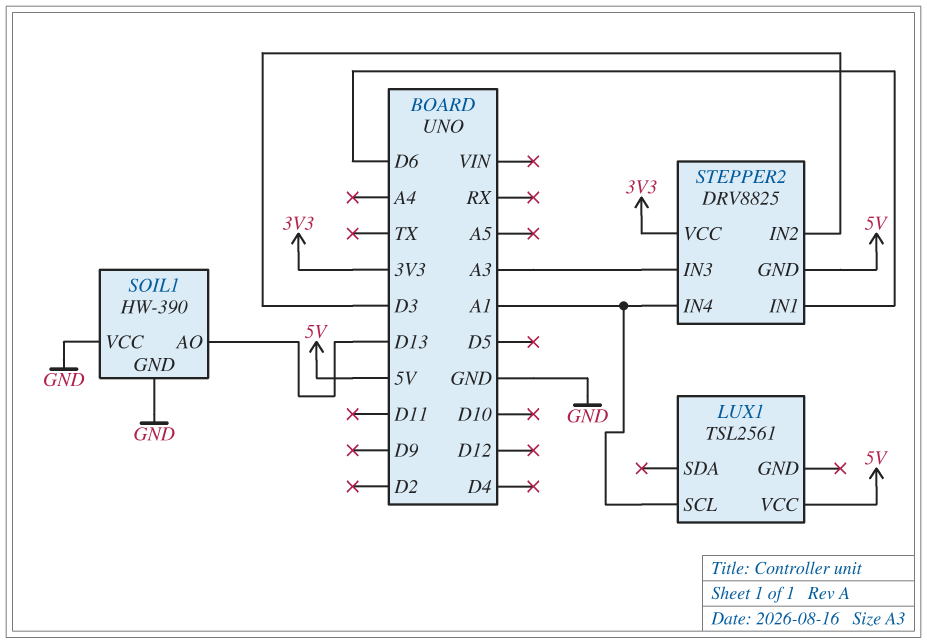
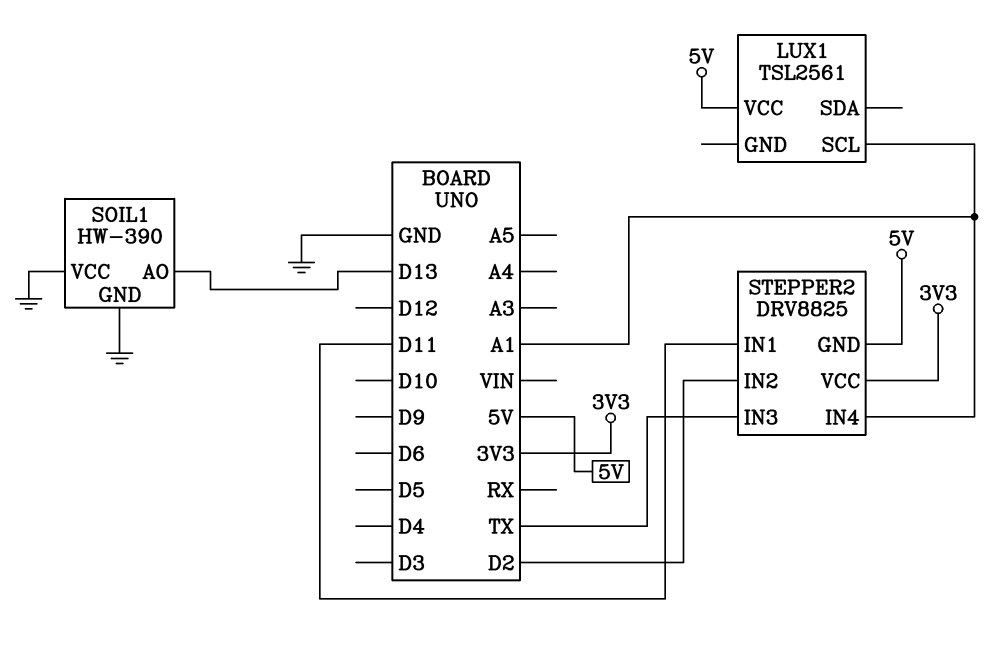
STEPPER2 pin IN1: D6 -> D11
STEPPER2 pin IN2: D3 -> D2
STEPPER2 pin IN3: A3 -> TX

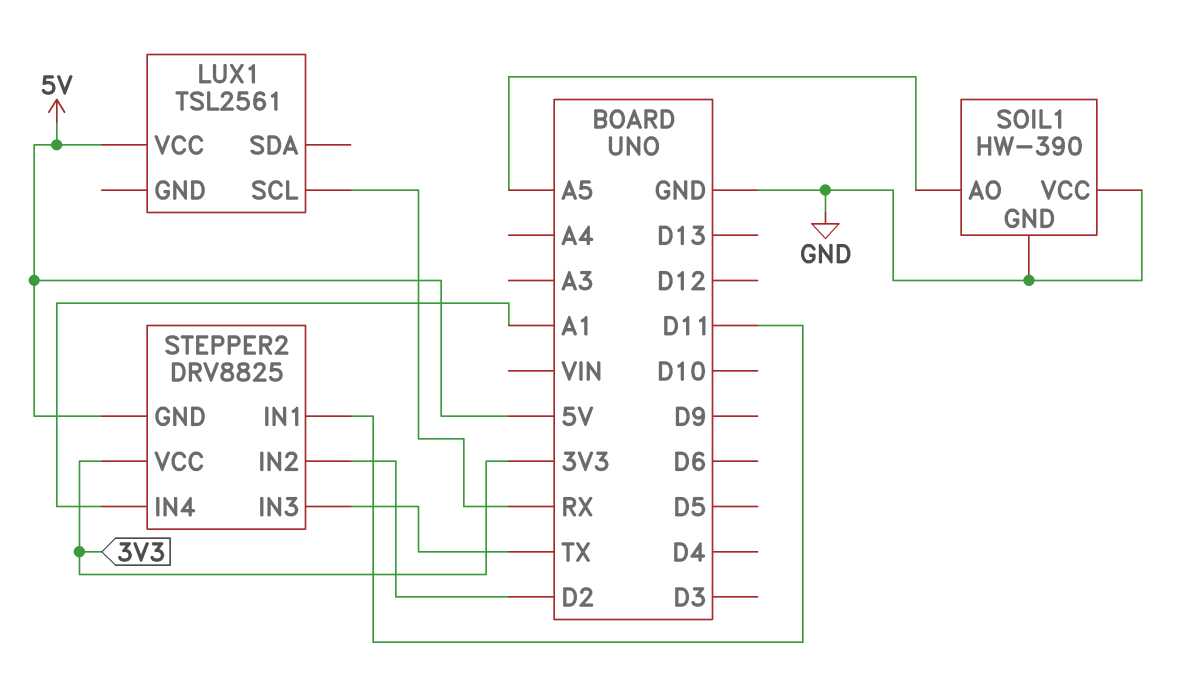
LUX1 pin SCL: A1 -> RX
SOIL1 pin AO: D13 -> A5

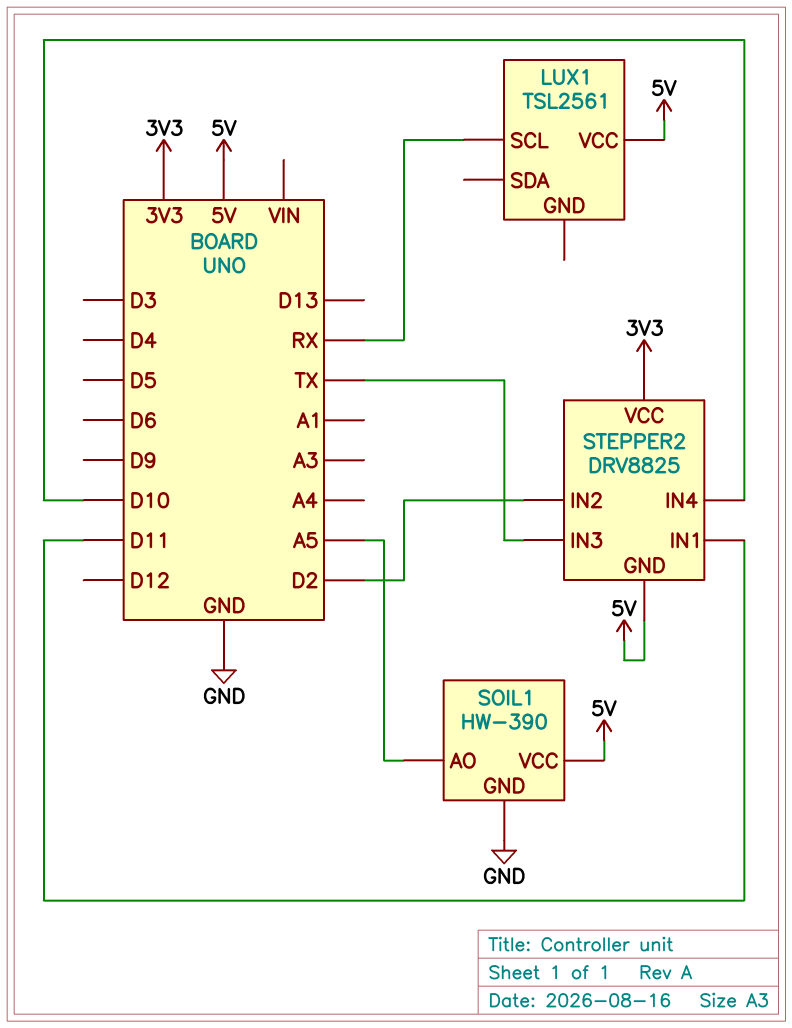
SOIL1 pin VCC: GND -> 5V
STEPPER2 pin IN4: A1 -> D10

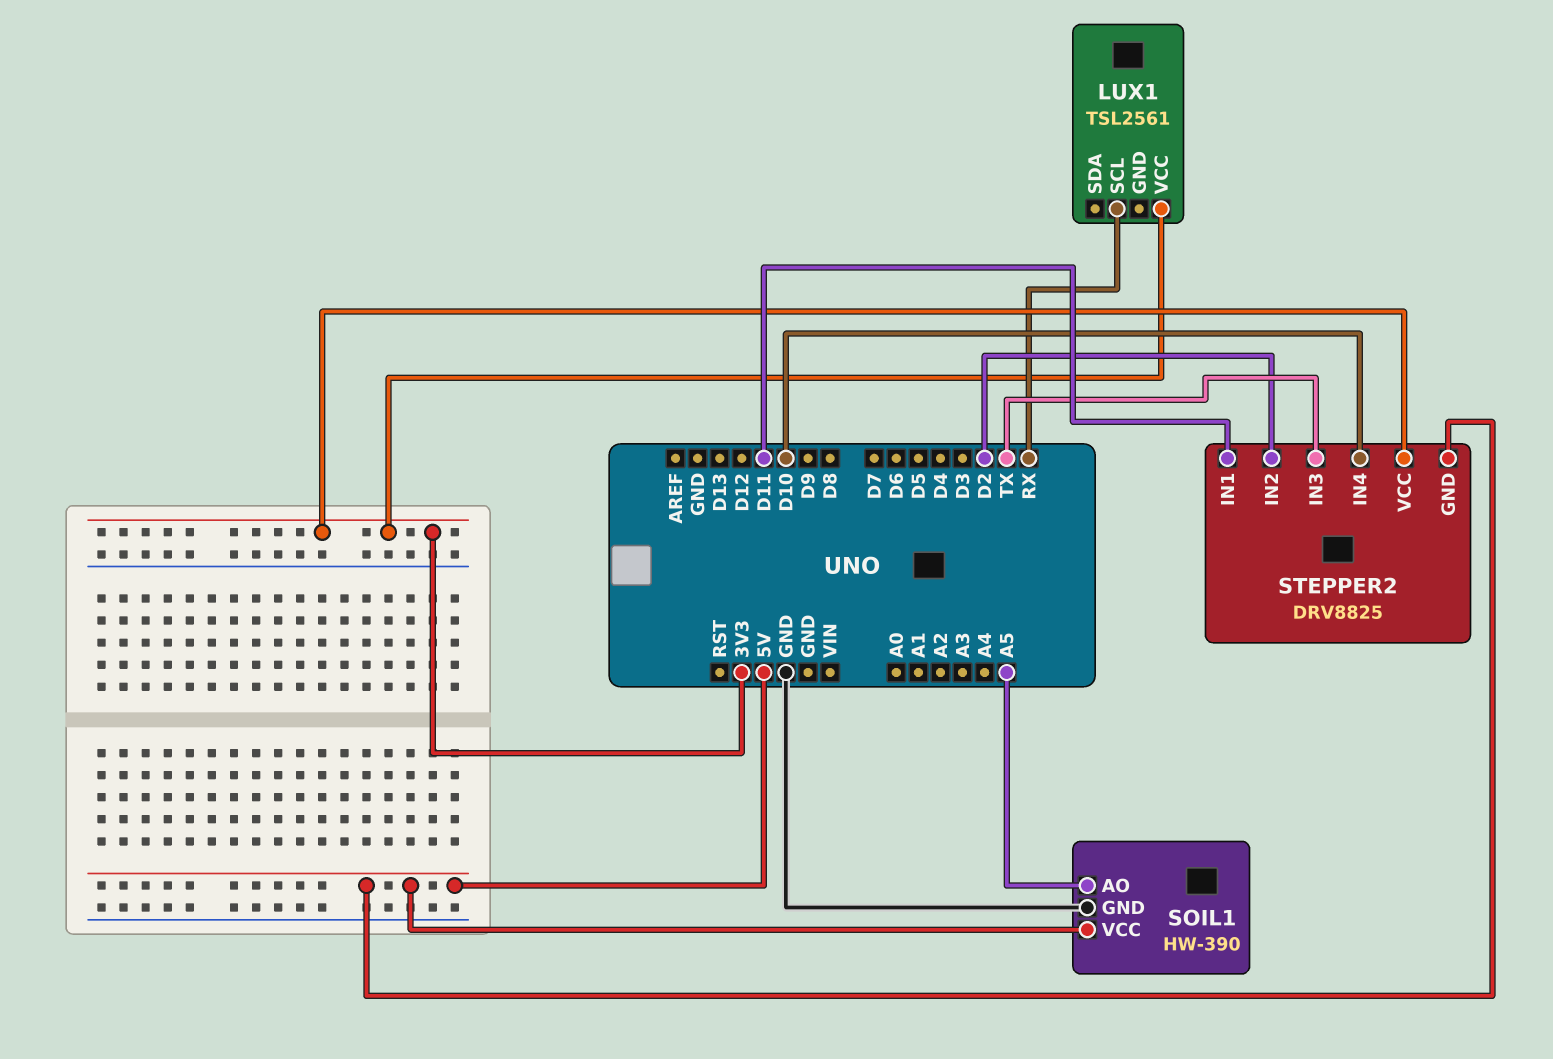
LUX1 pin VCC: 5V -> 3V3

